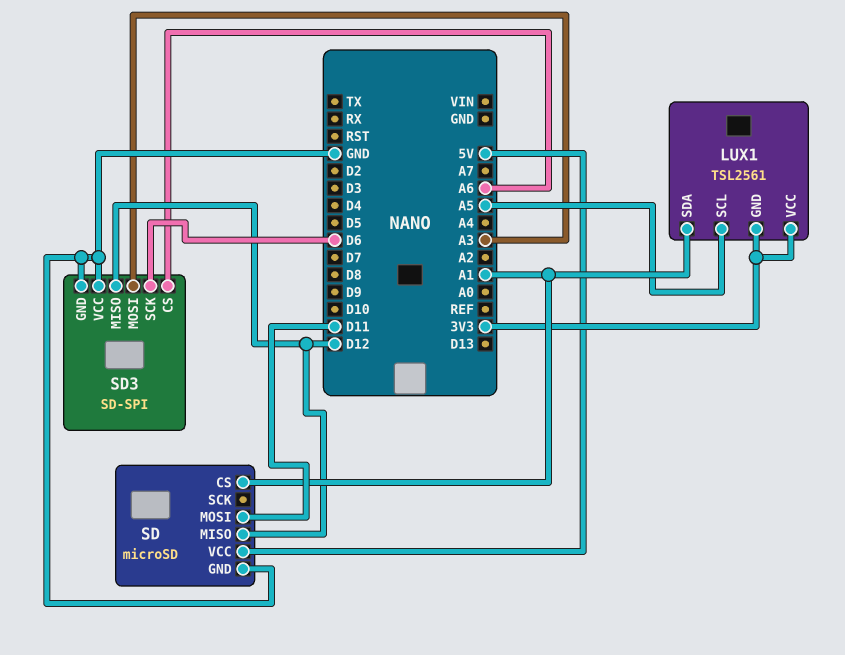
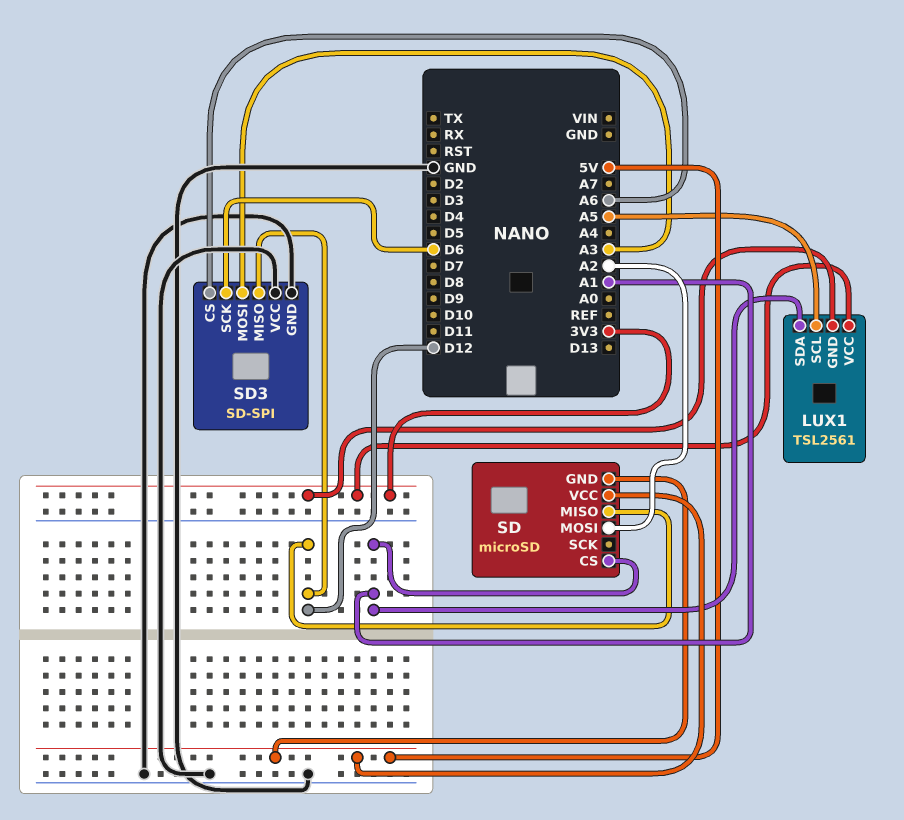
SD pin GND: GND -> 5V
SD pin MOSI: D11 -> A2

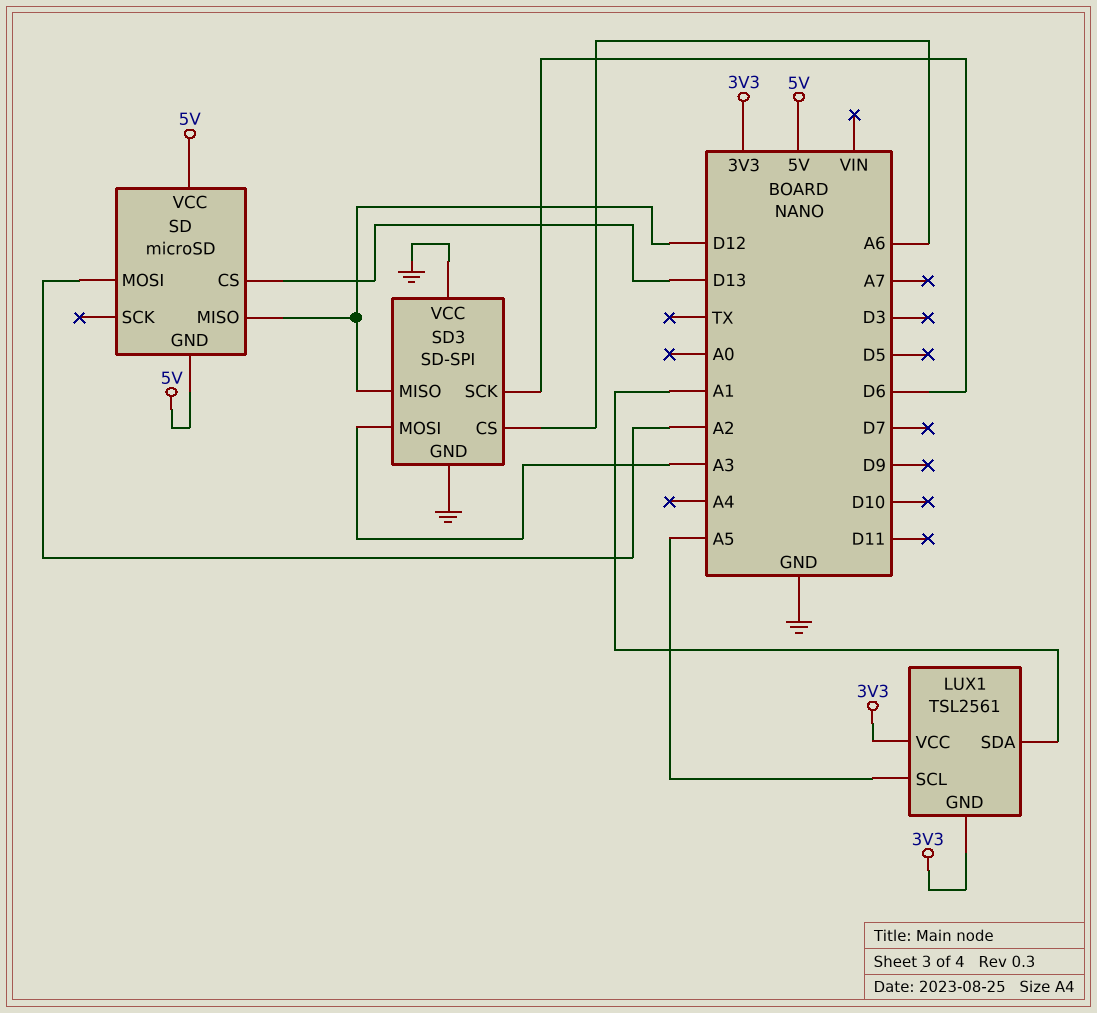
SD pin CS: A1 -> D13

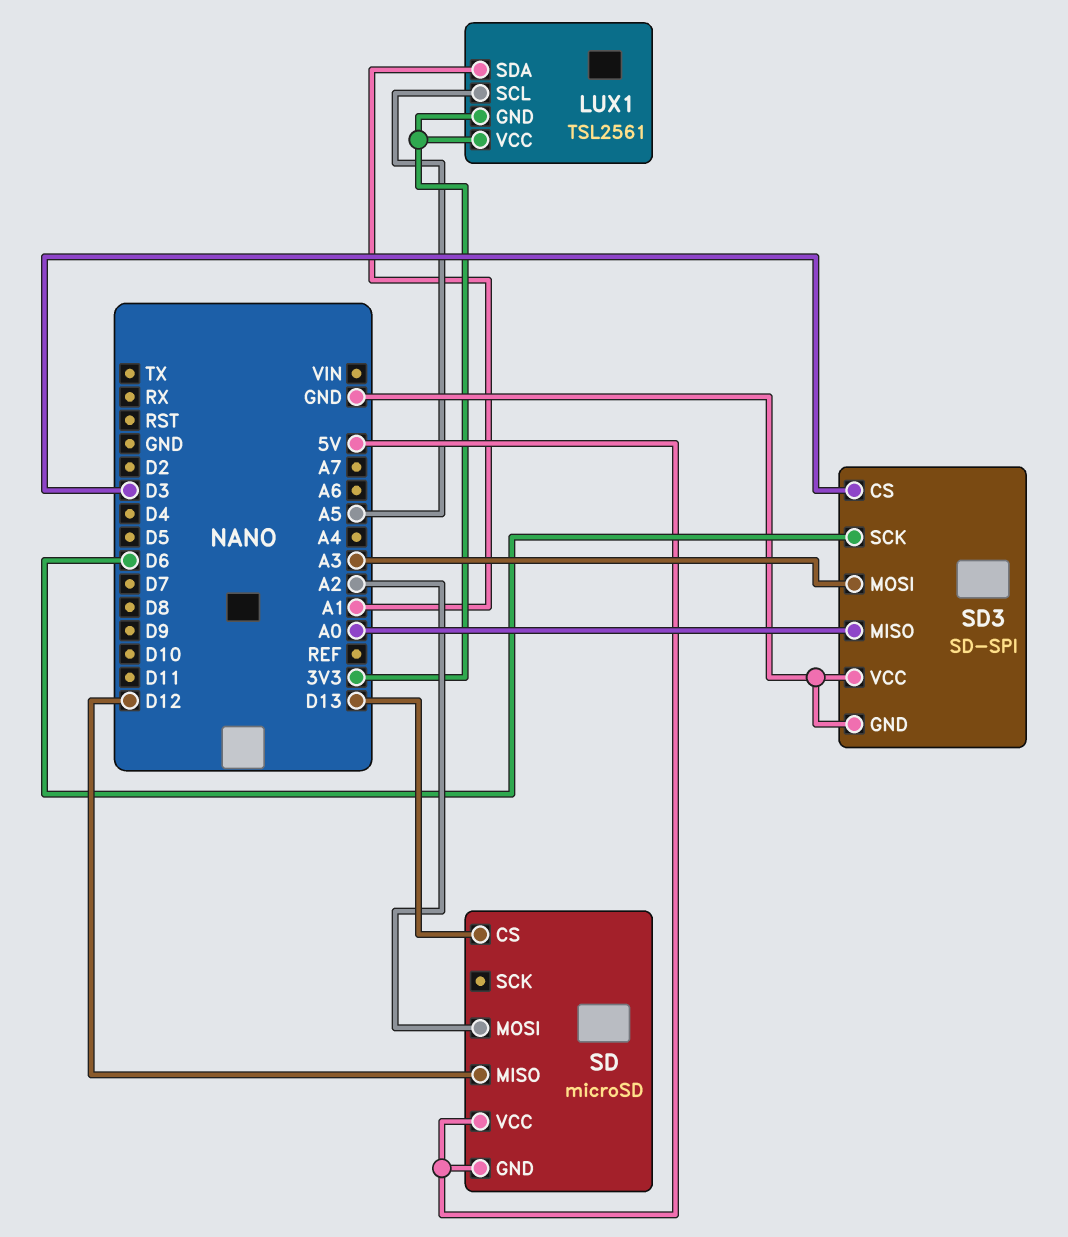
SD3 pin CS: A6 -> D3
SD3 pin MISO: D12 -> A0

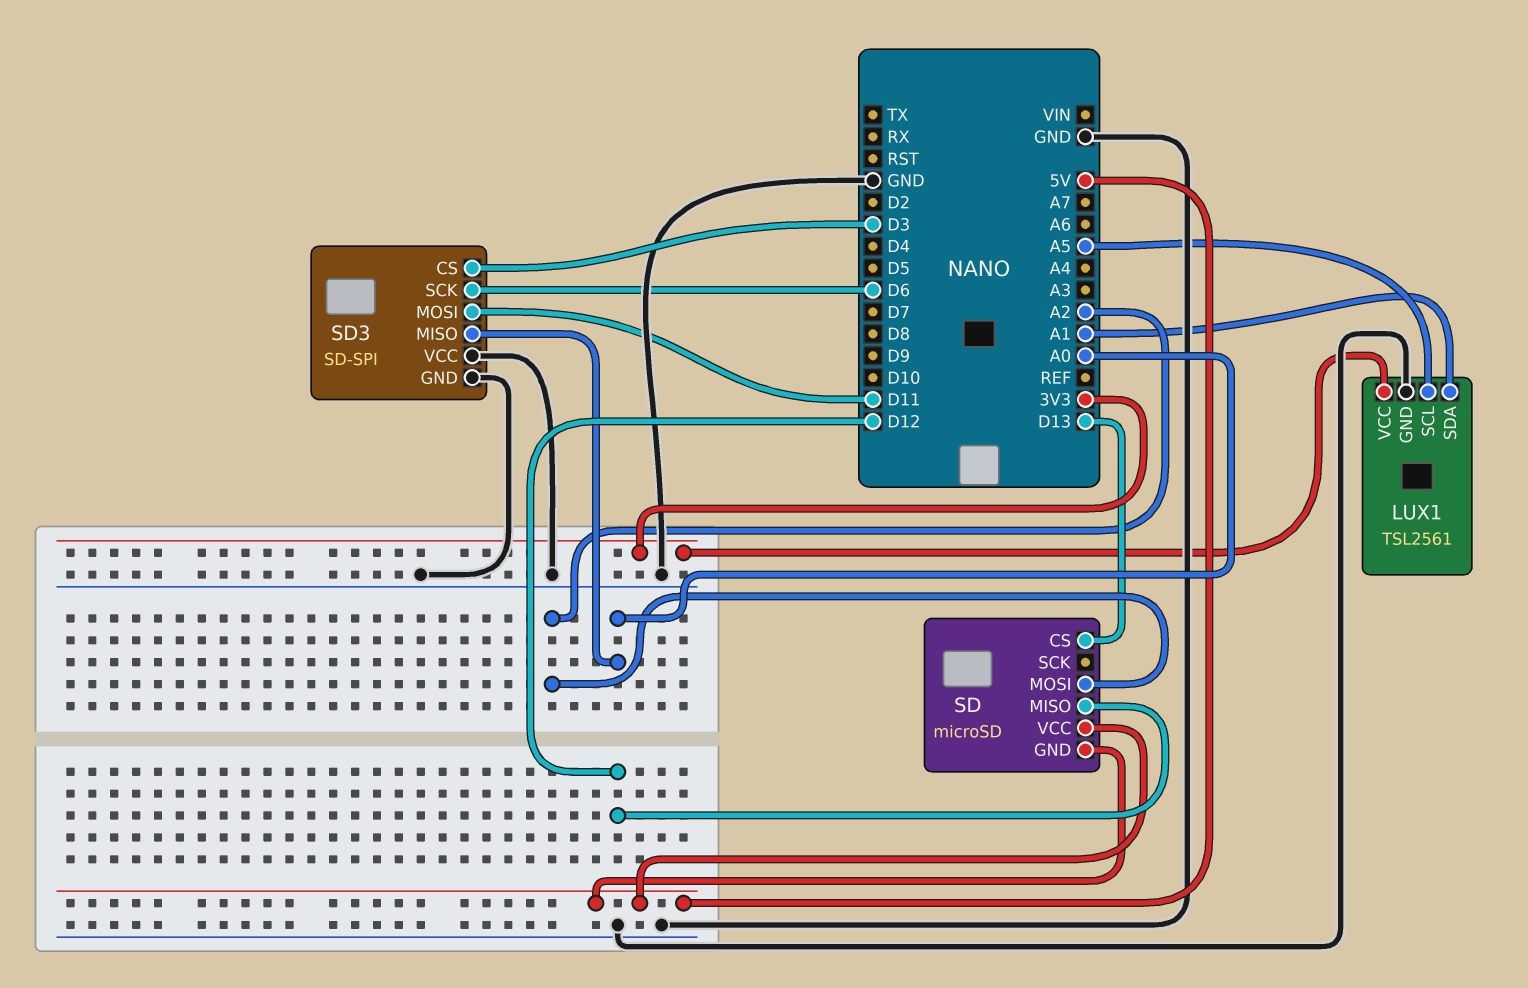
LUX1 pin GND: 3V3 -> GND
SD3 pin MOSI: A3 -> D11

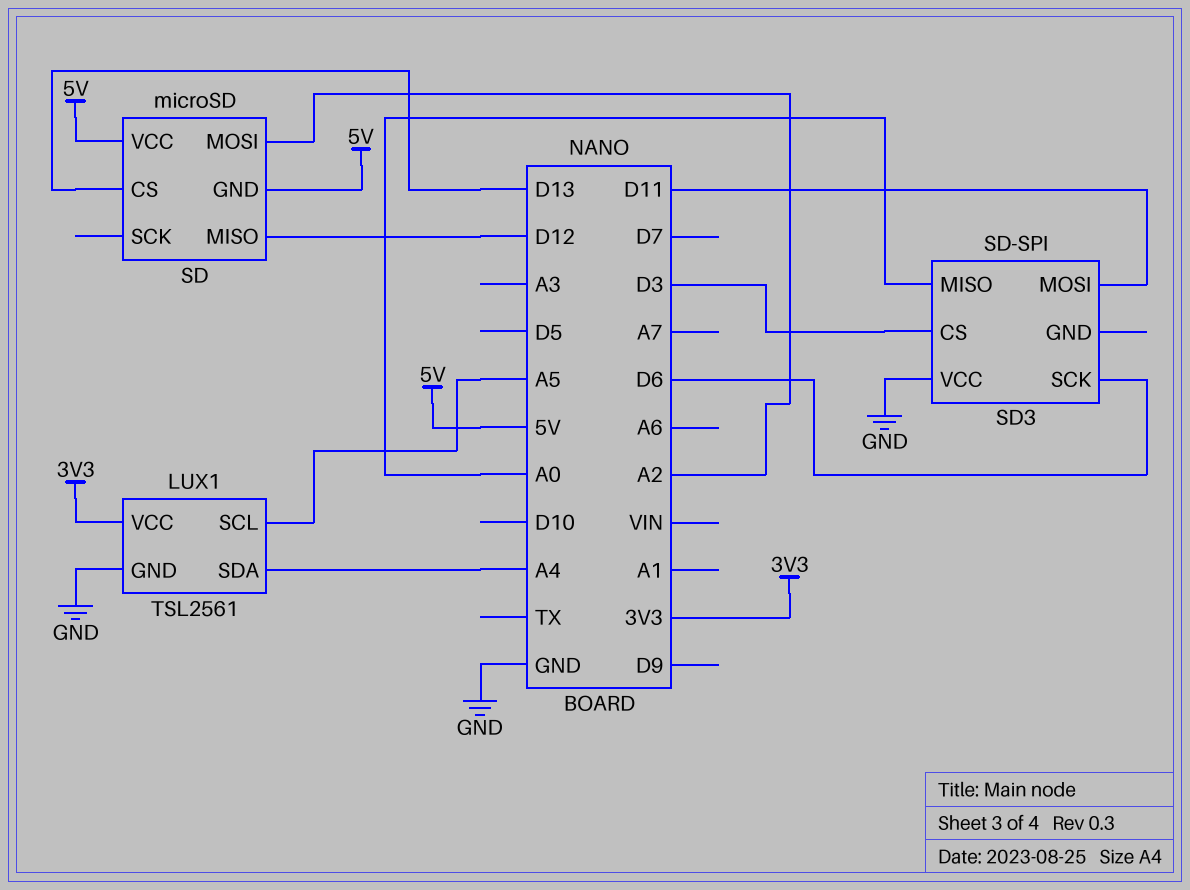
LUX1 pin SDA: A1 -> A4
SD3 pin GND: GND -> none

